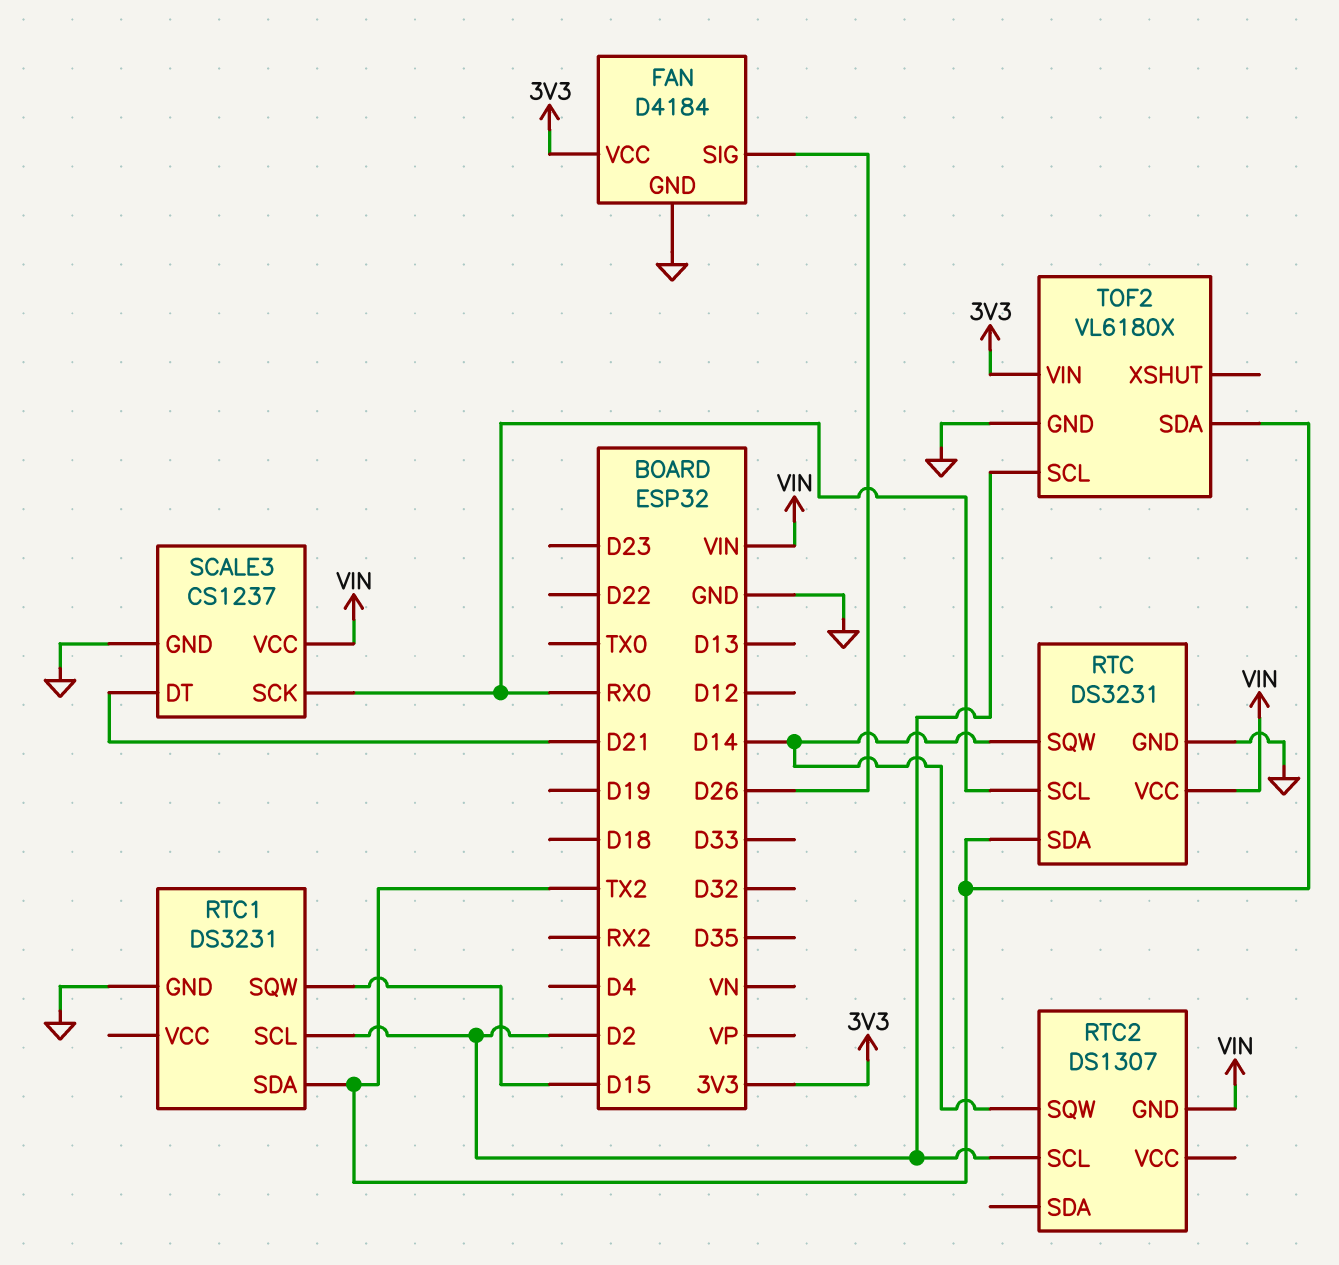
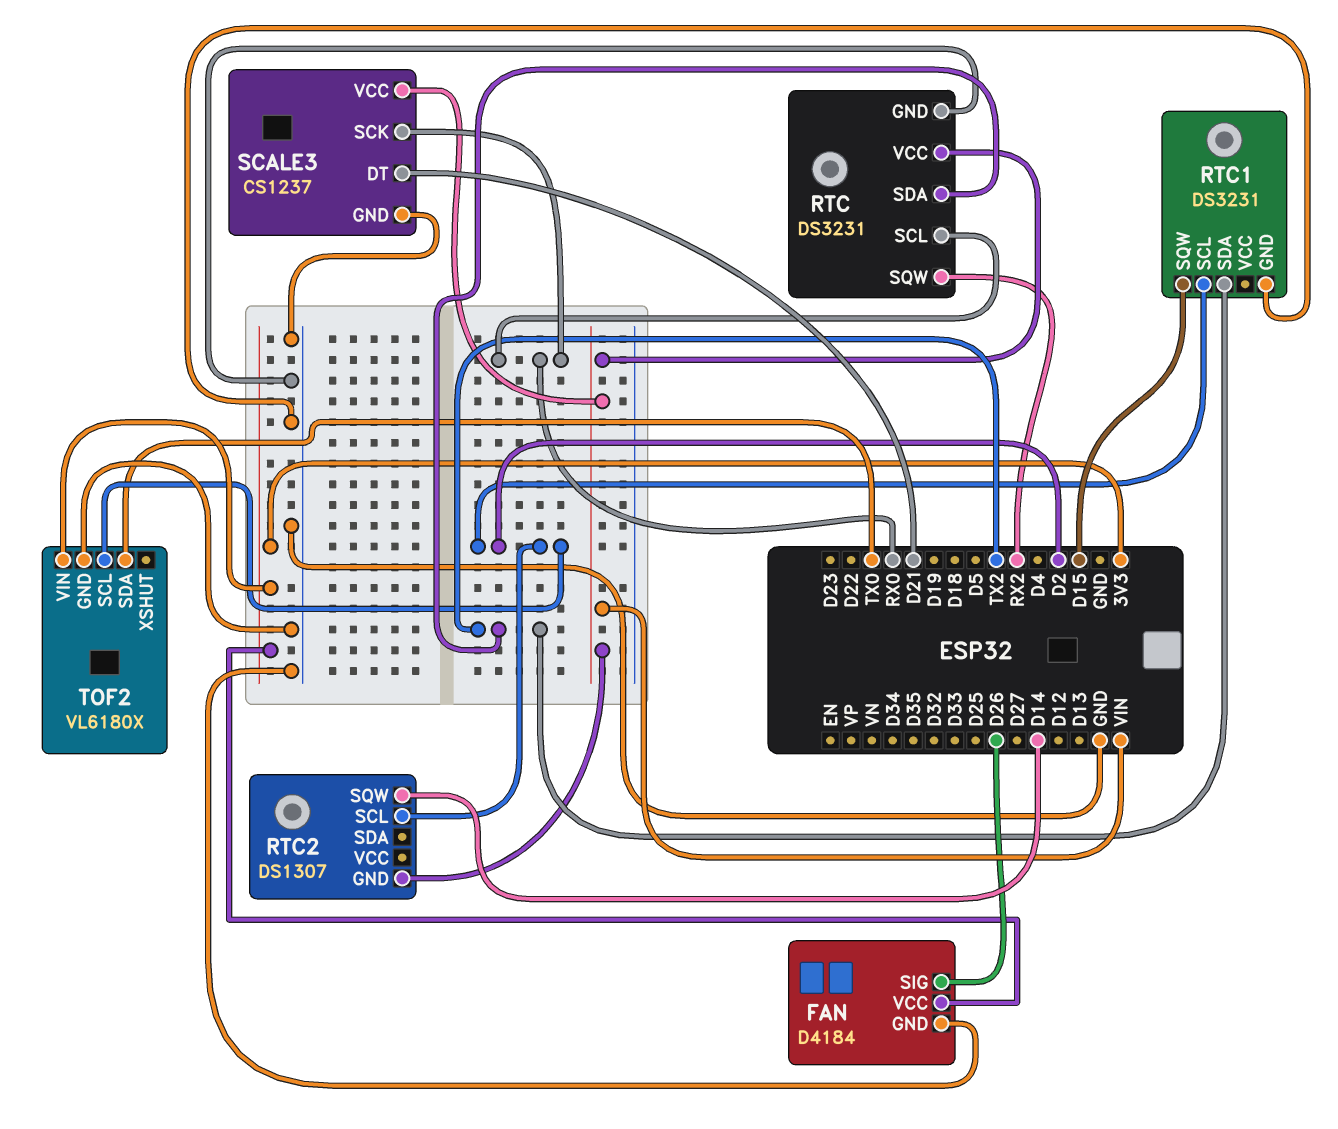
RTC pin SQW: D14 -> RX2
TOF2 pin SDA: TX2 -> TX0

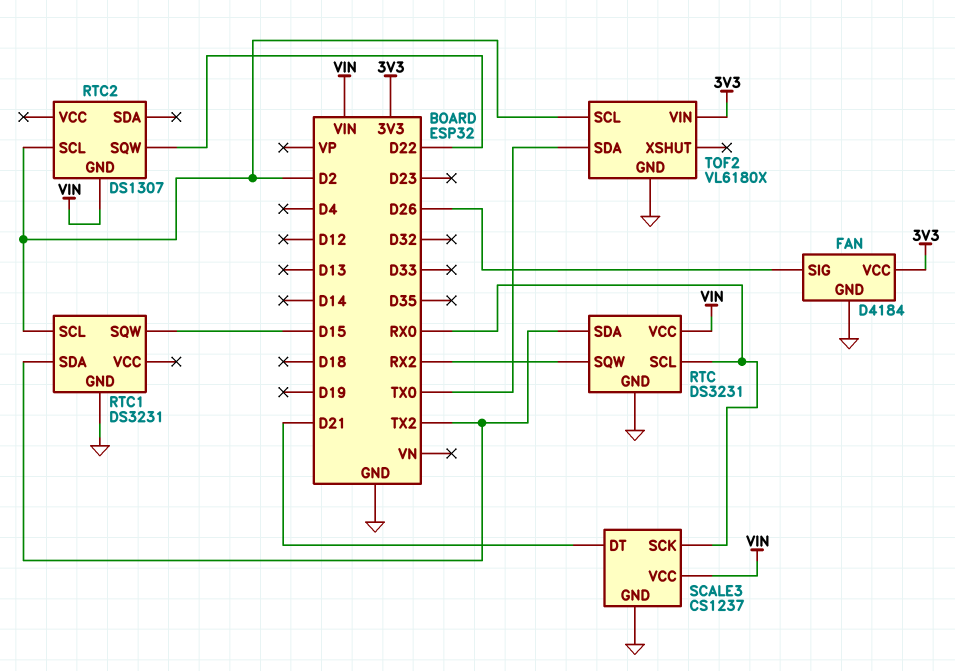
RTC2 pin SQW: D14 -> D22

